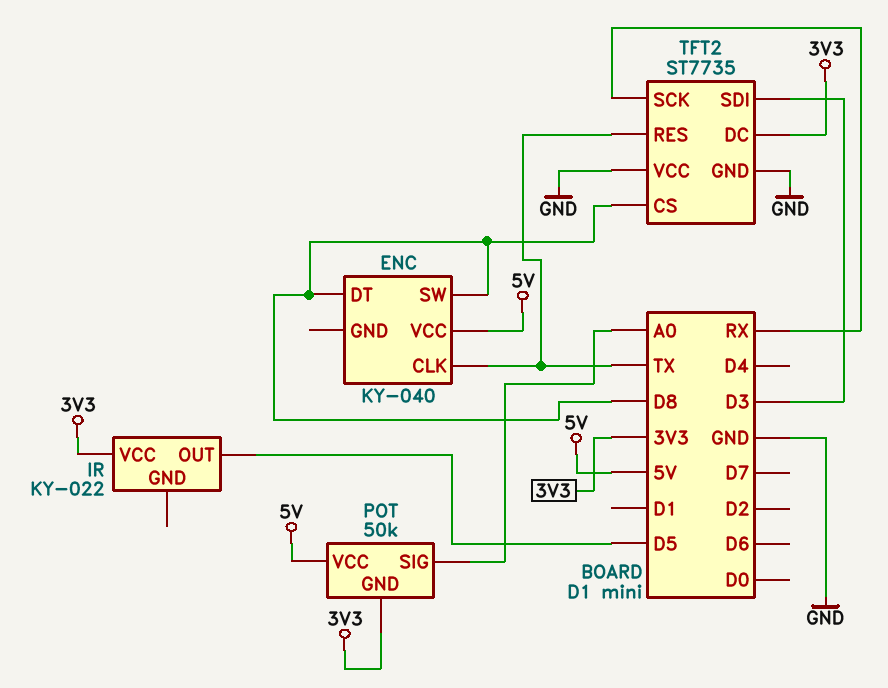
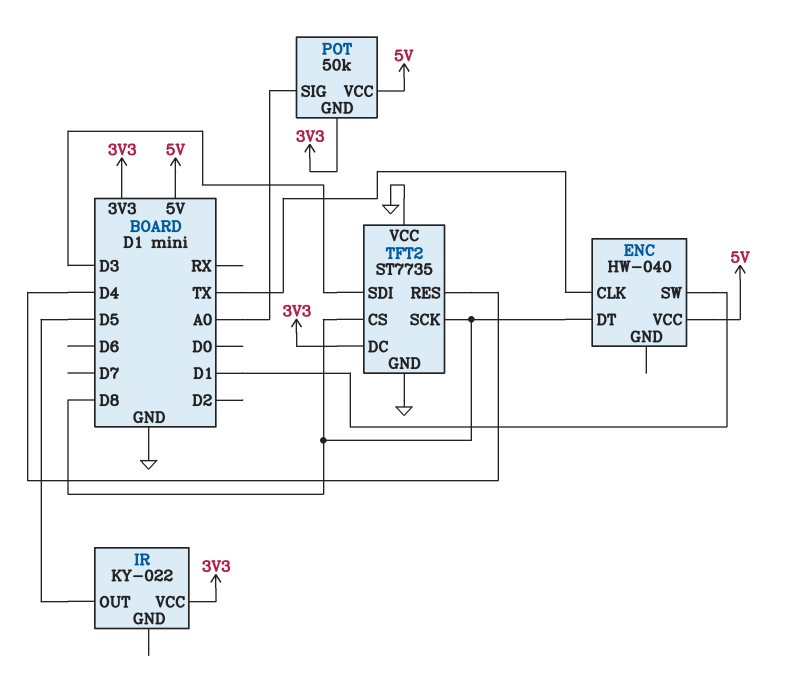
ENC: KY-040 -> HW-040
ENC pin SW: D8 -> D1
TFT2 pin RES: TX -> D4
TFT2 pin SCK: RX -> D8

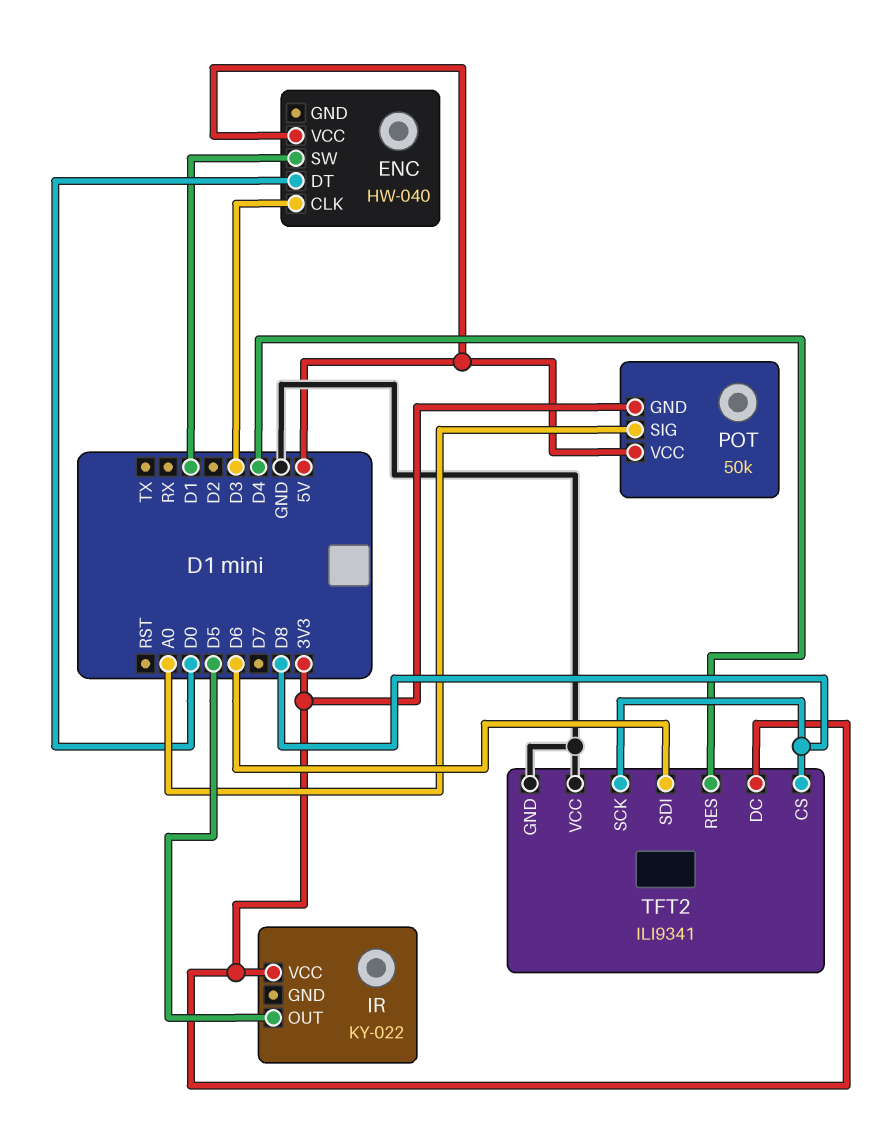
ENC pin CLK: TX -> D3
ENC pin DT: D8 -> D0
TFT2: ST7735 -> ILI9341
TFT2 pin SDI: D3 -> D6

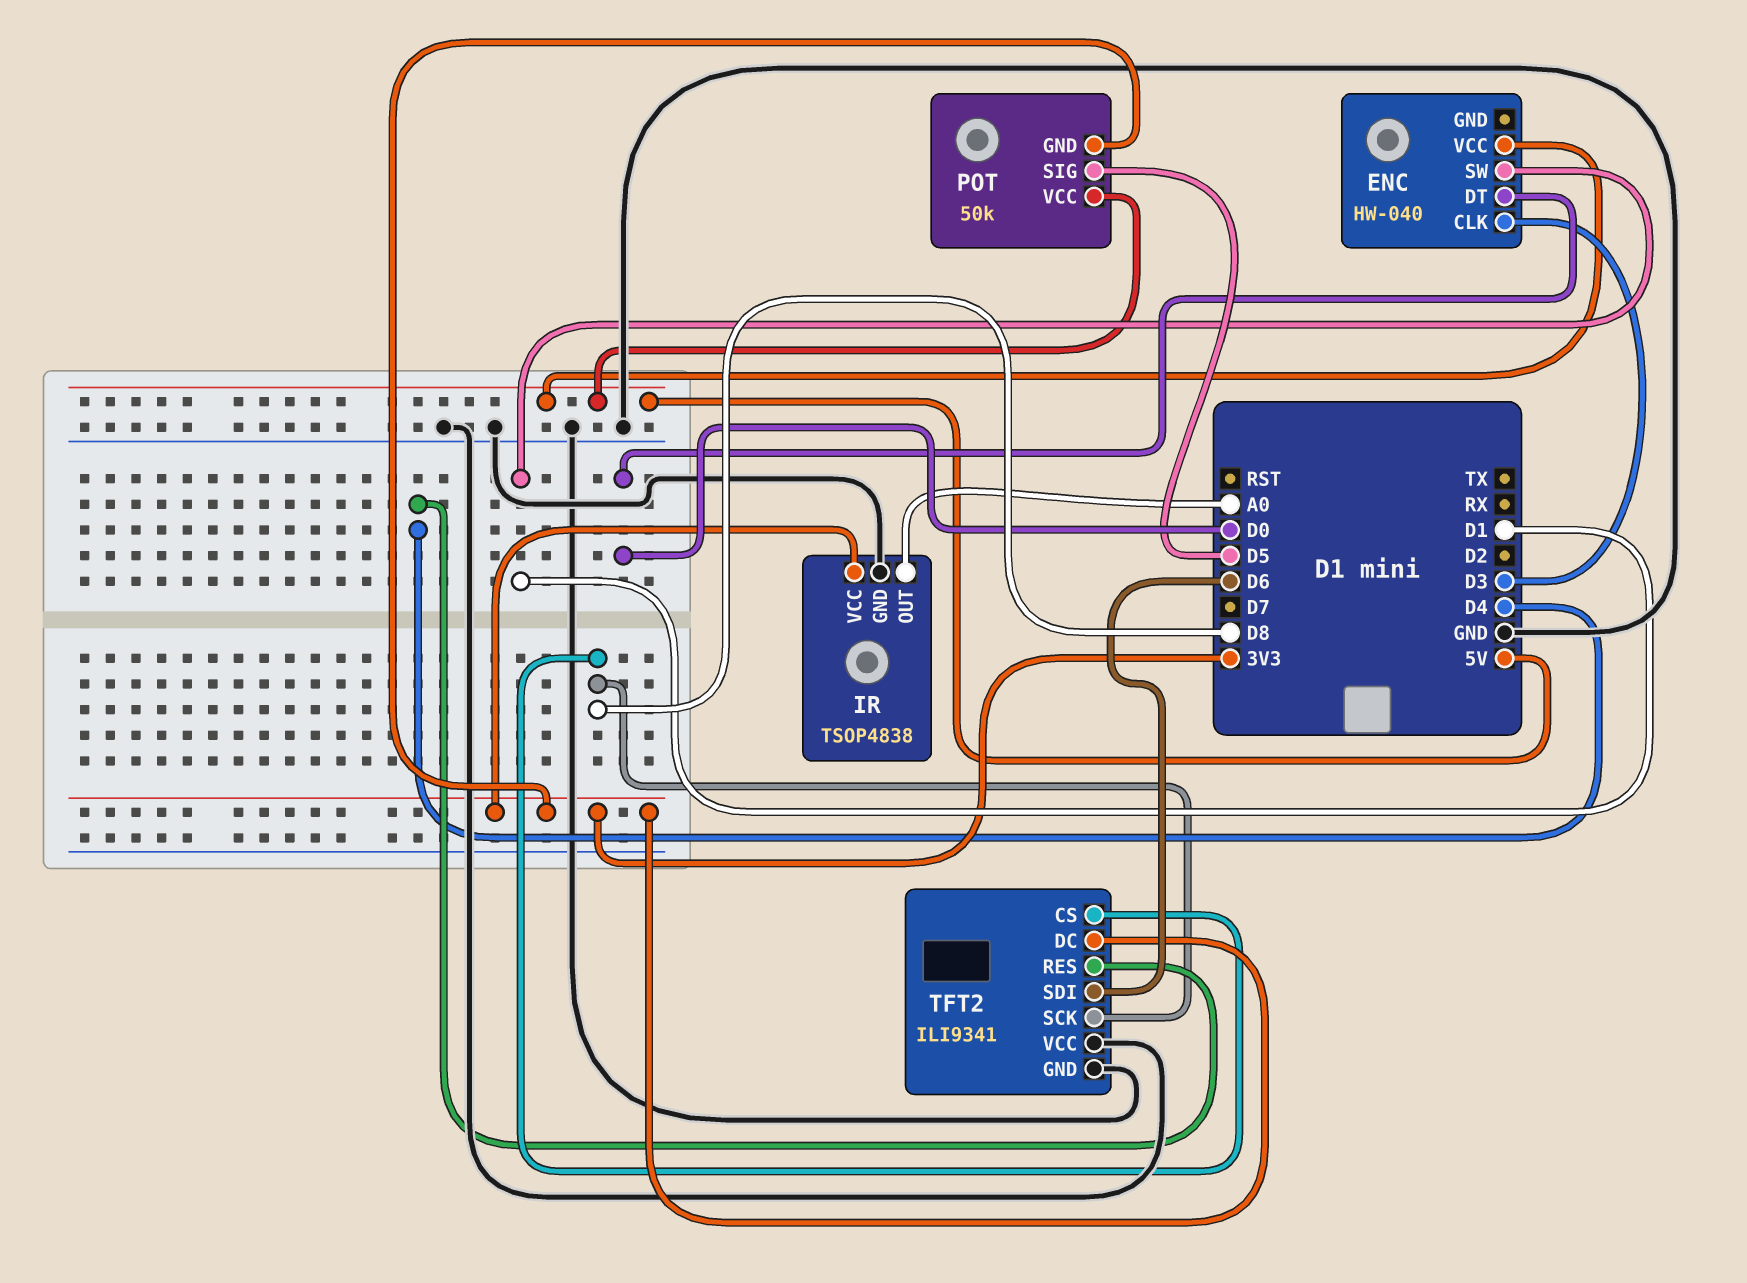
IR: KY-022 -> TSOP4838
IR pin GND: none -> GND
IR pin OUT: D5 -> A0
POT pin SIG: A0 -> D5

